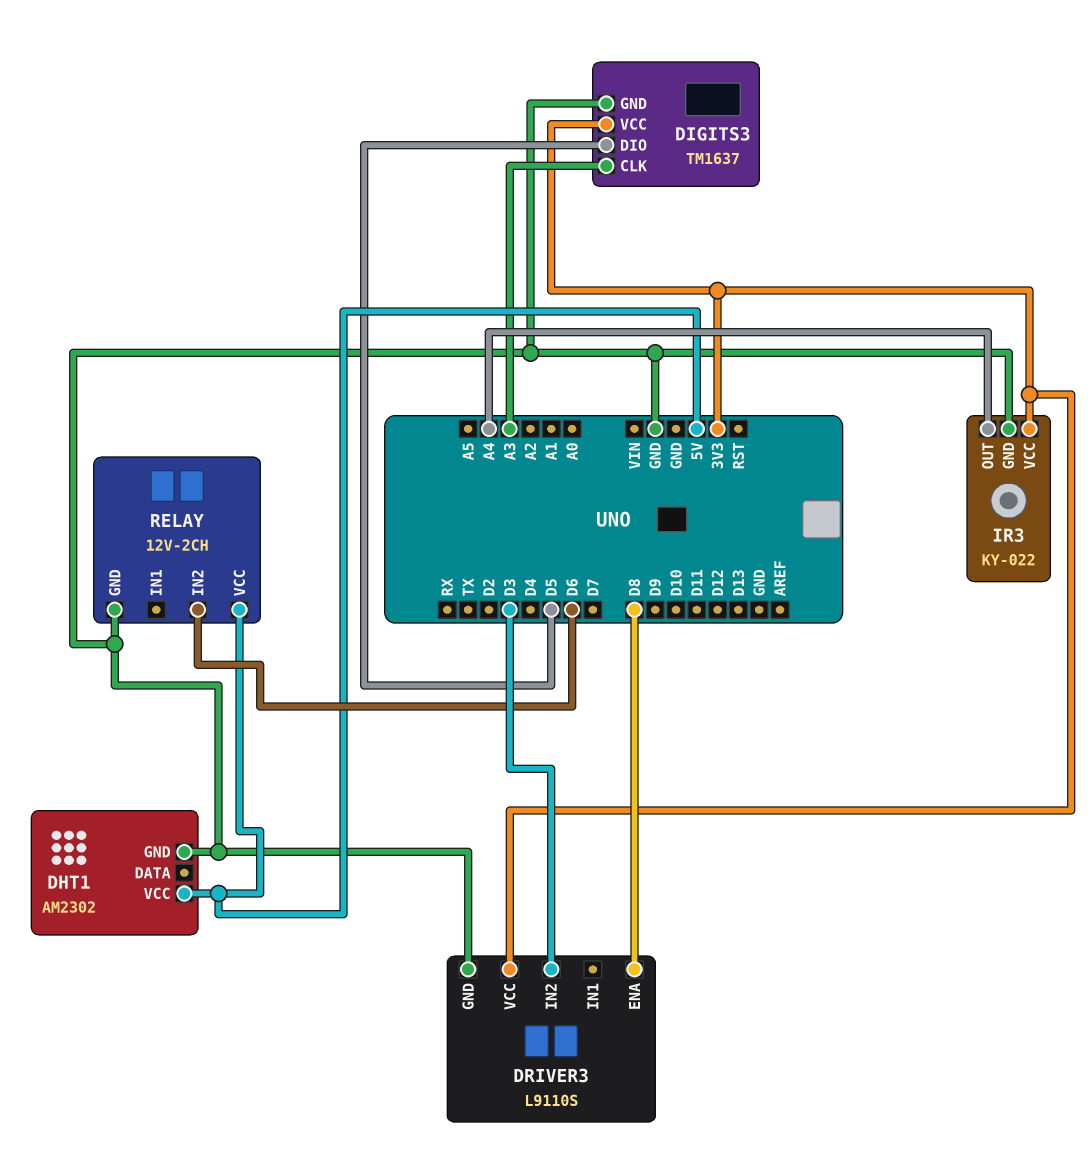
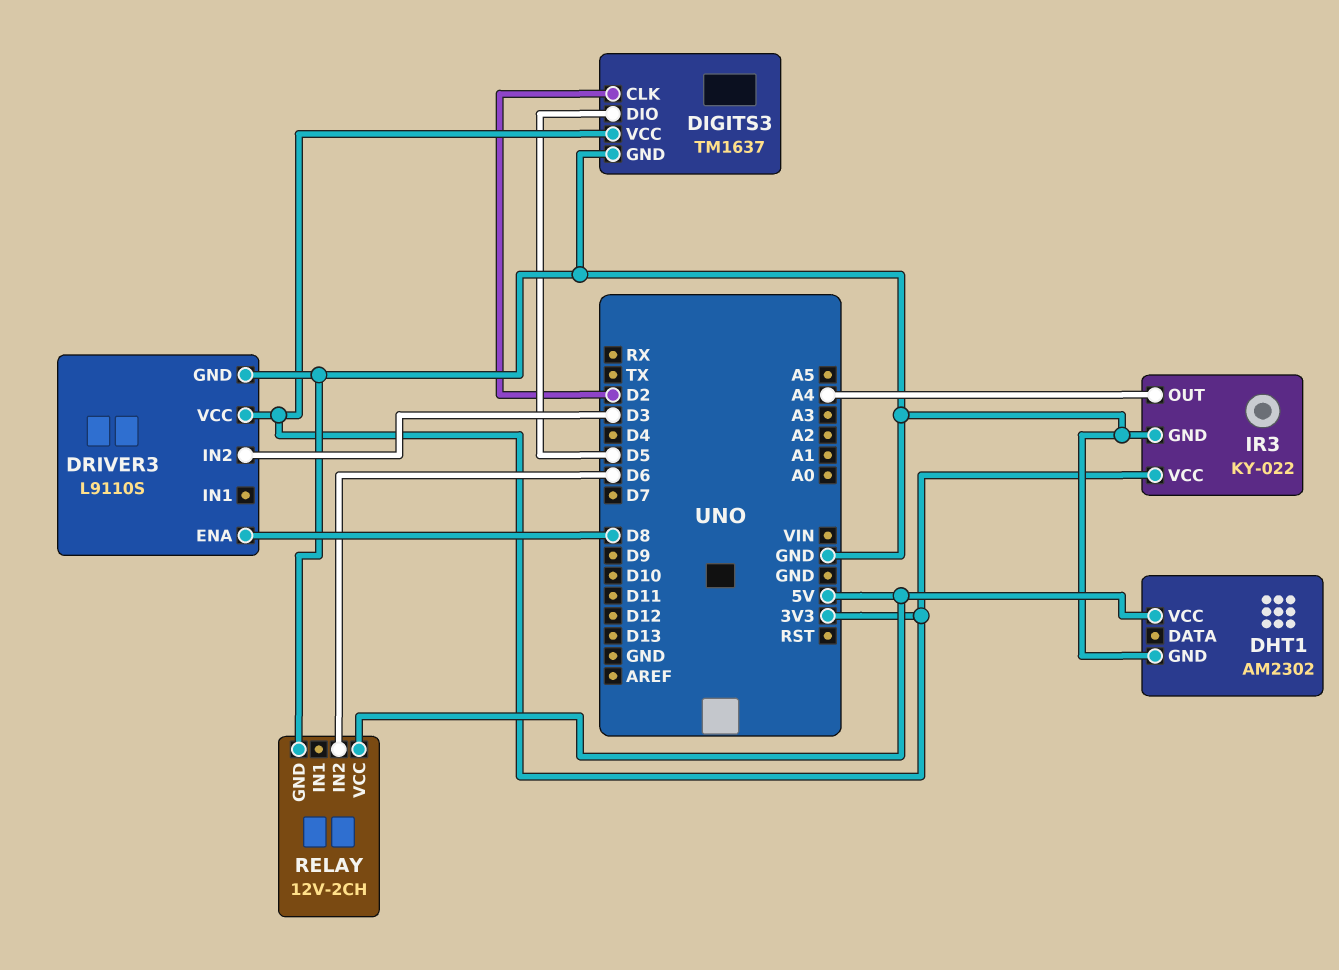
DIGITS3 pin CLK: A3 -> D2

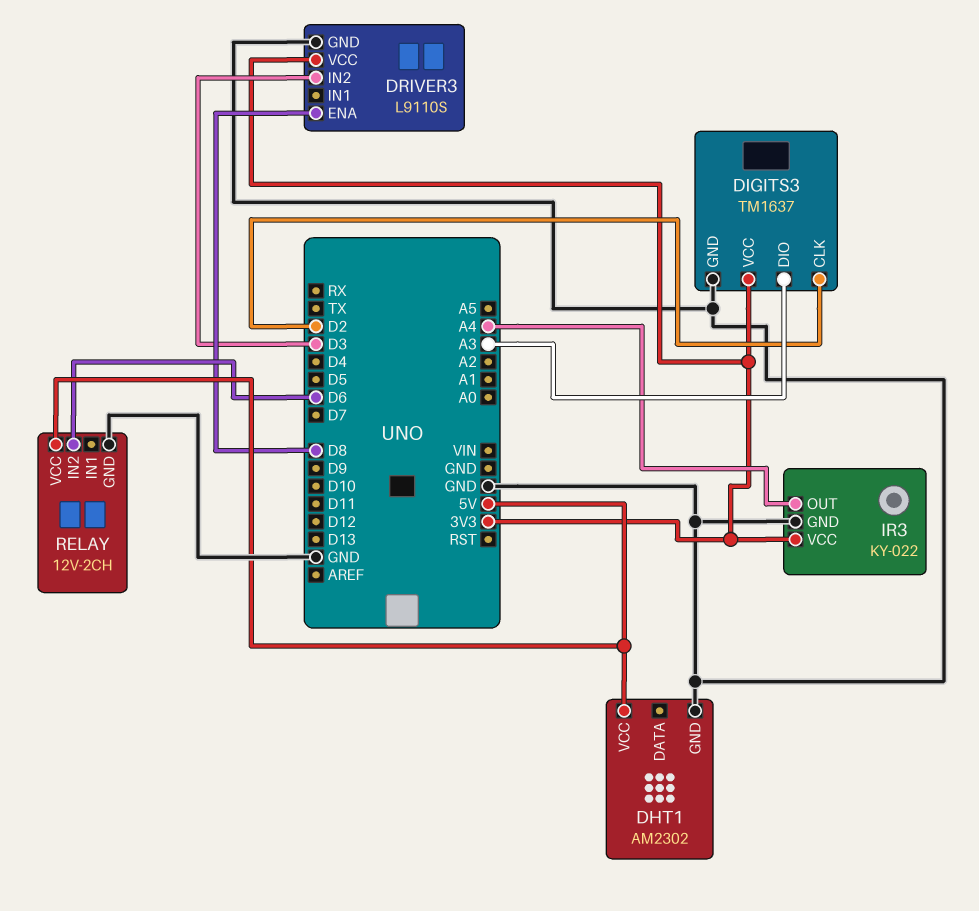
DIGITS3 pin DIO: D5 -> A3

